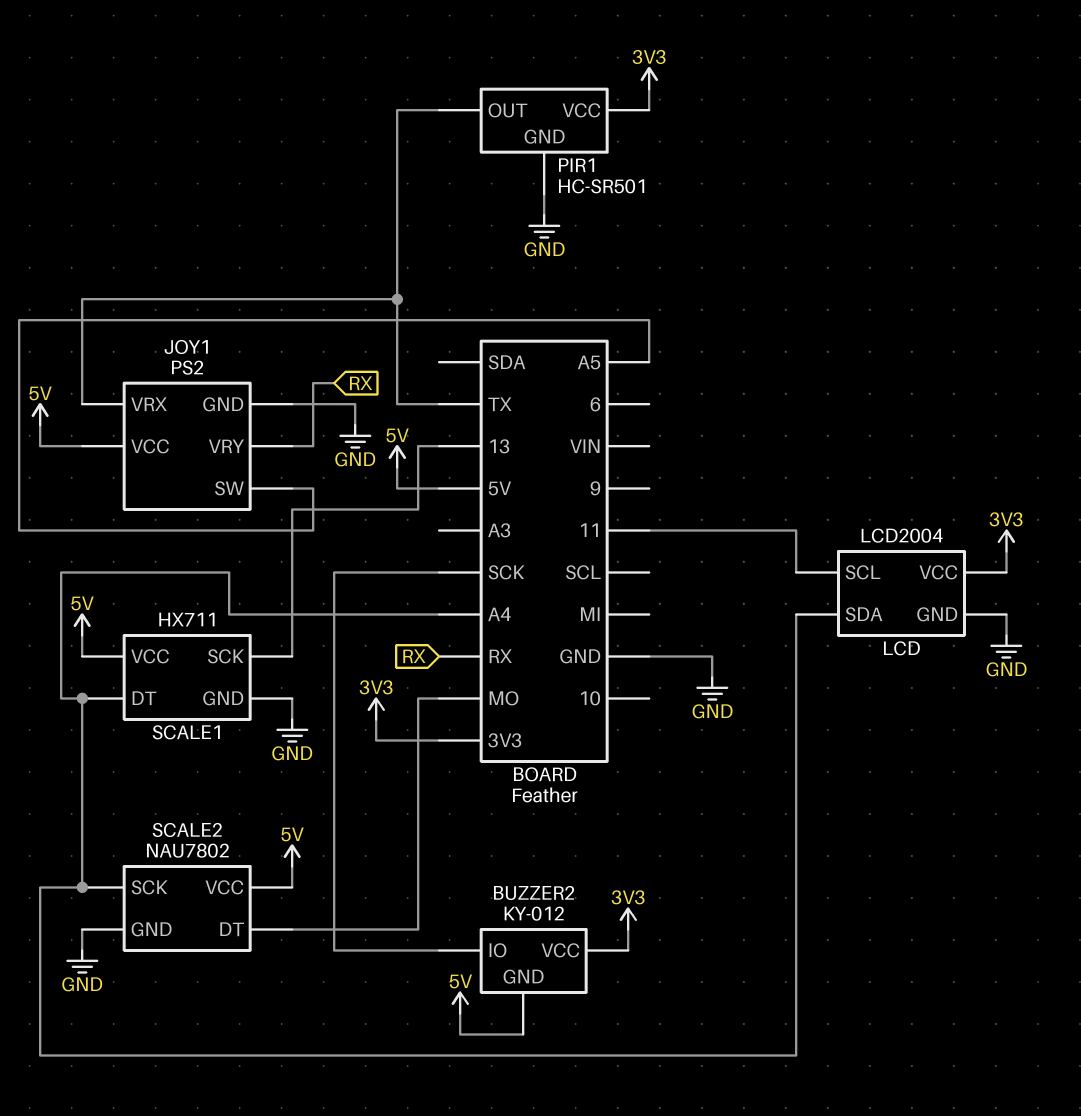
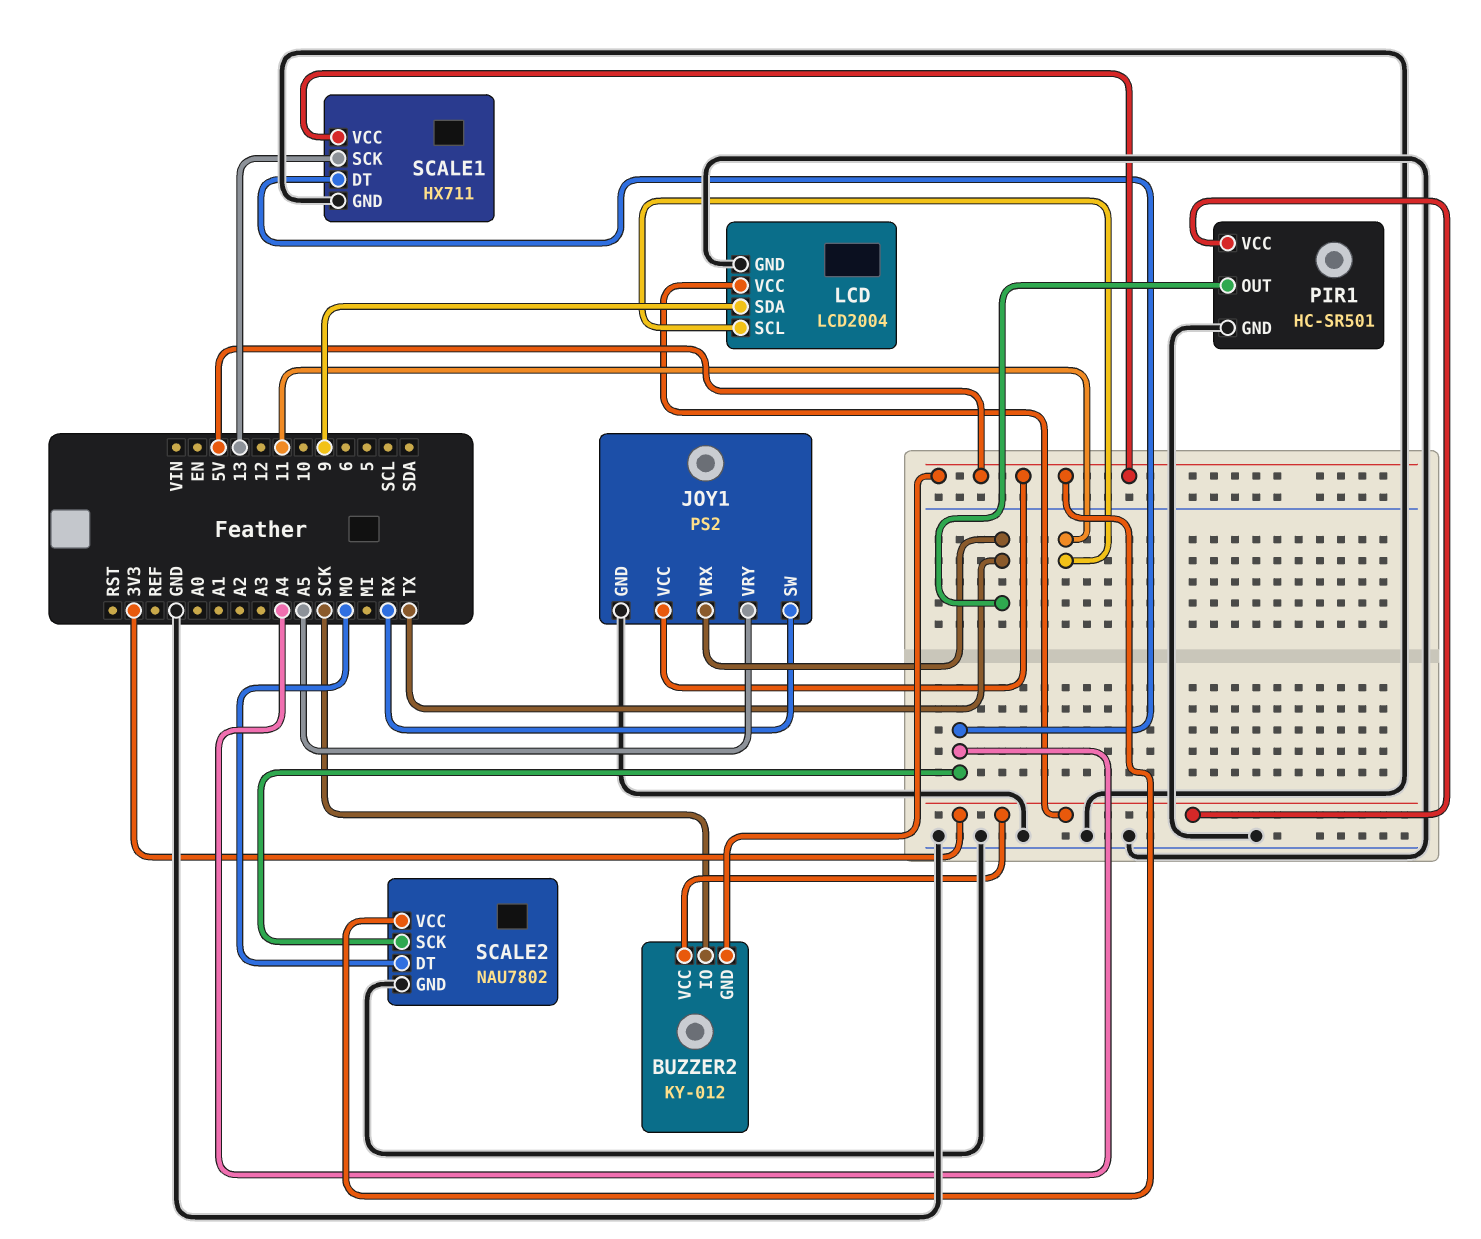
JOY1 pin SW: A5 -> RX
JOY1 pin VRY: RX -> A5
LCD pin SDA: A4 -> 9

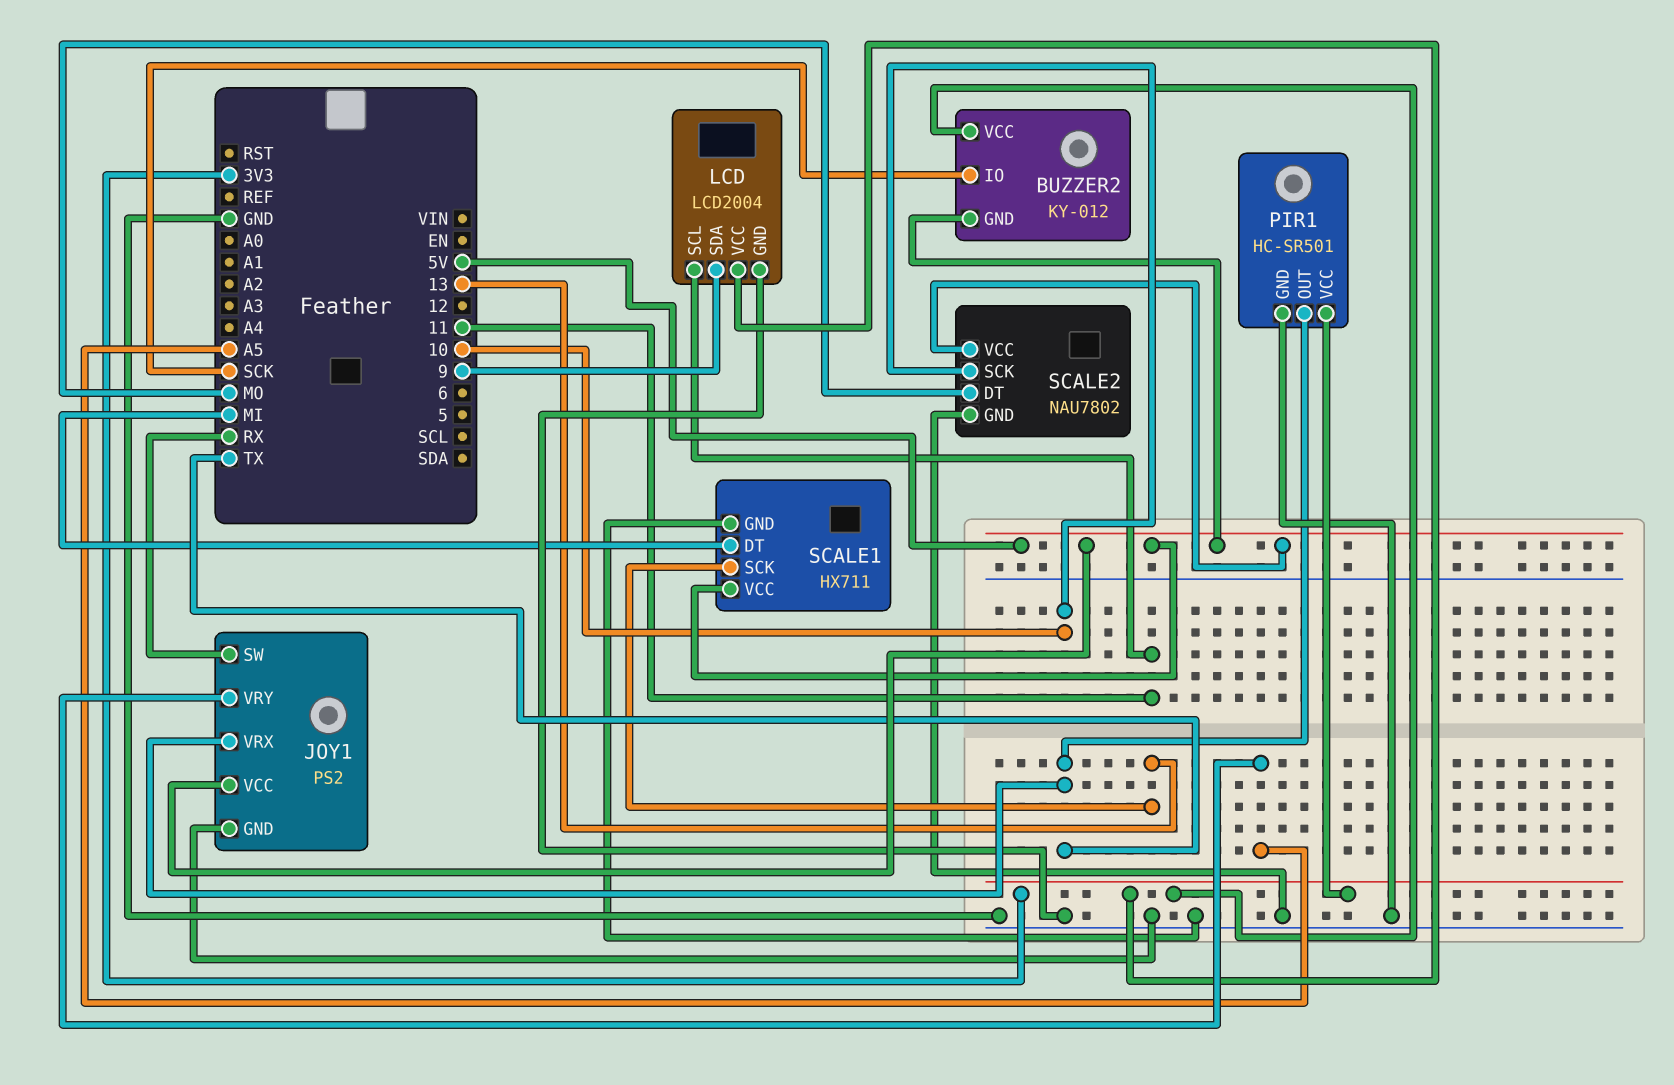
SCALE1 pin DT: A4 -> MI
SCALE2 pin SCK: A4 -> 10

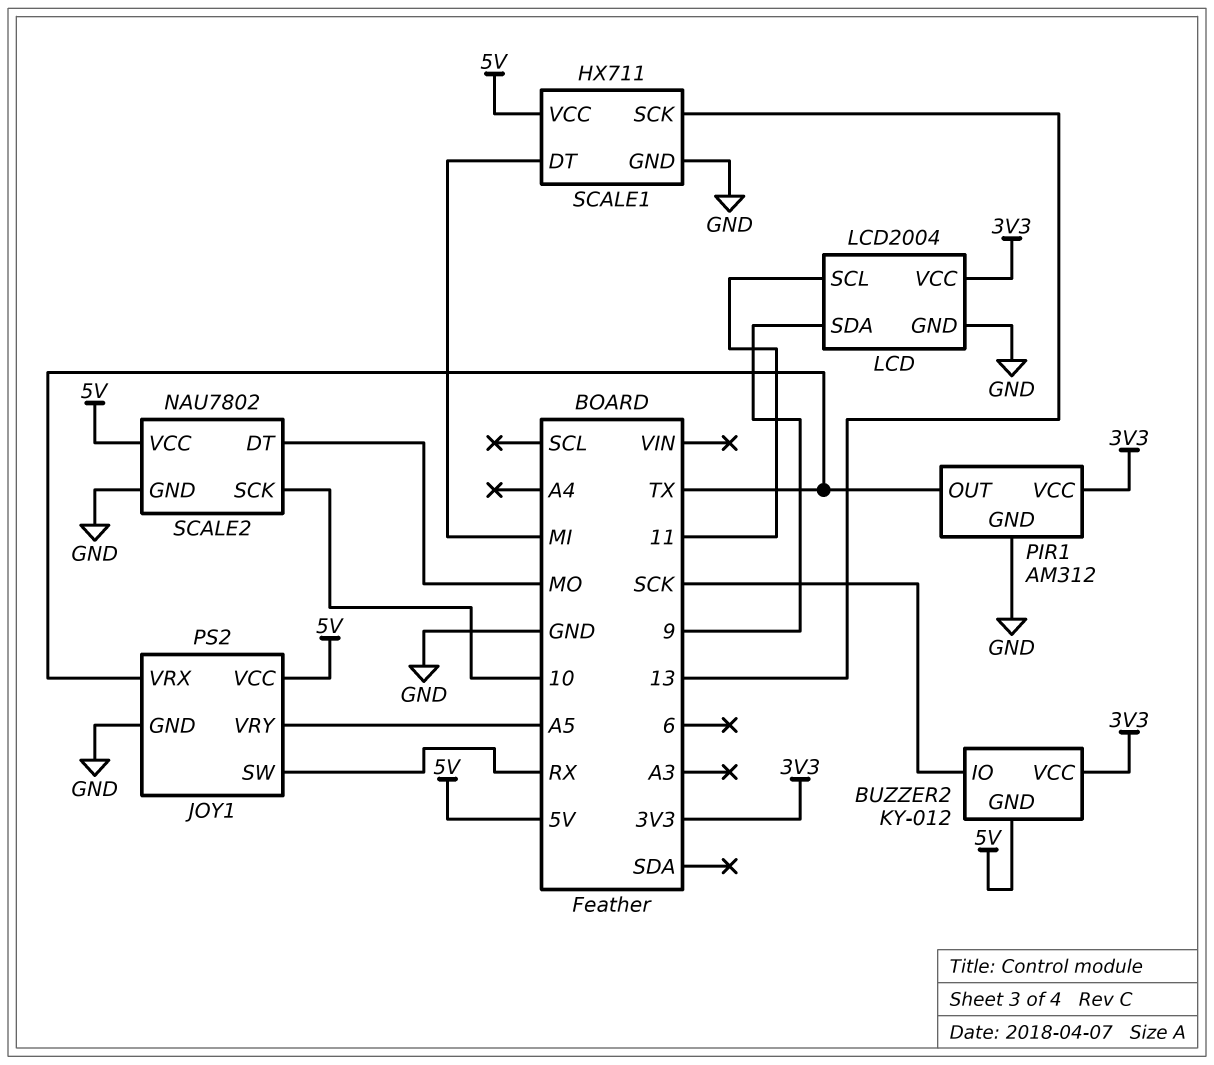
PIR1: HC-SR501 -> AM312

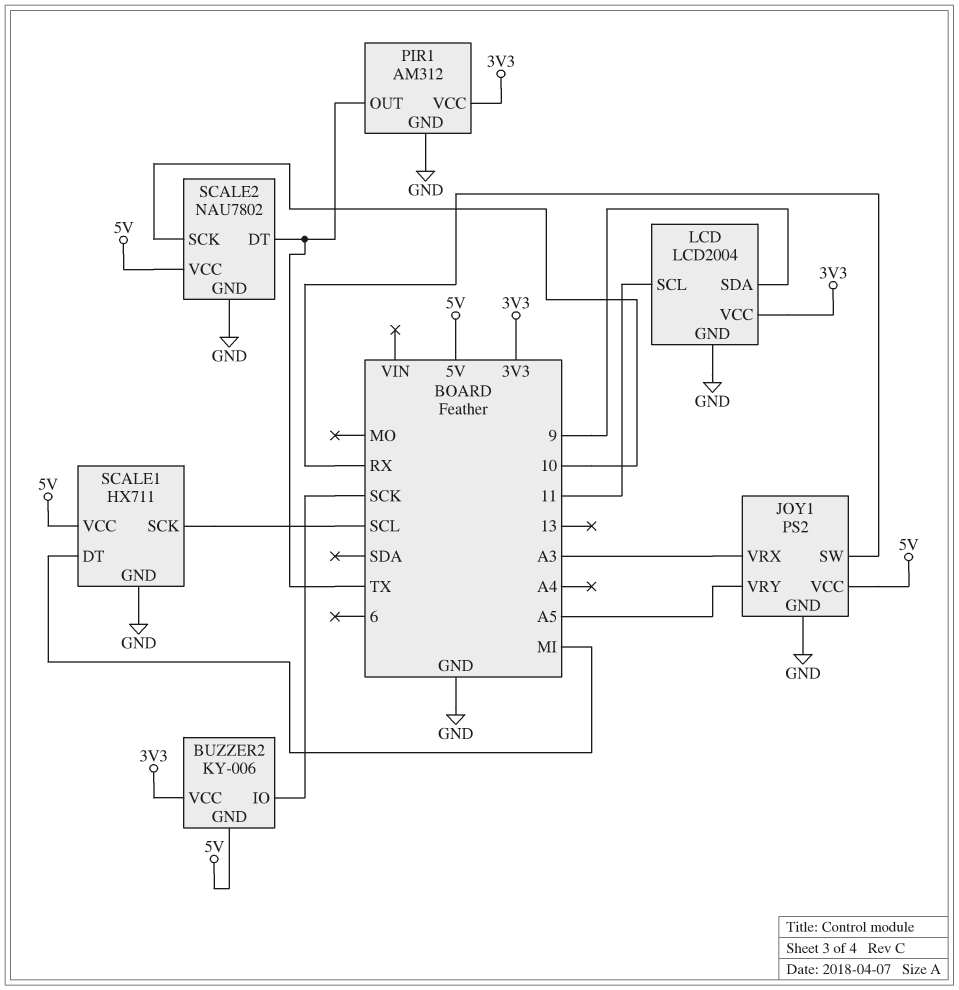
BUZZER2: KY-012 -> KY-006
JOY1 pin VRX: TX -> A3
SCALE1 pin SCK: 13 -> SCL
SCALE2 pin DT: MO -> TX

